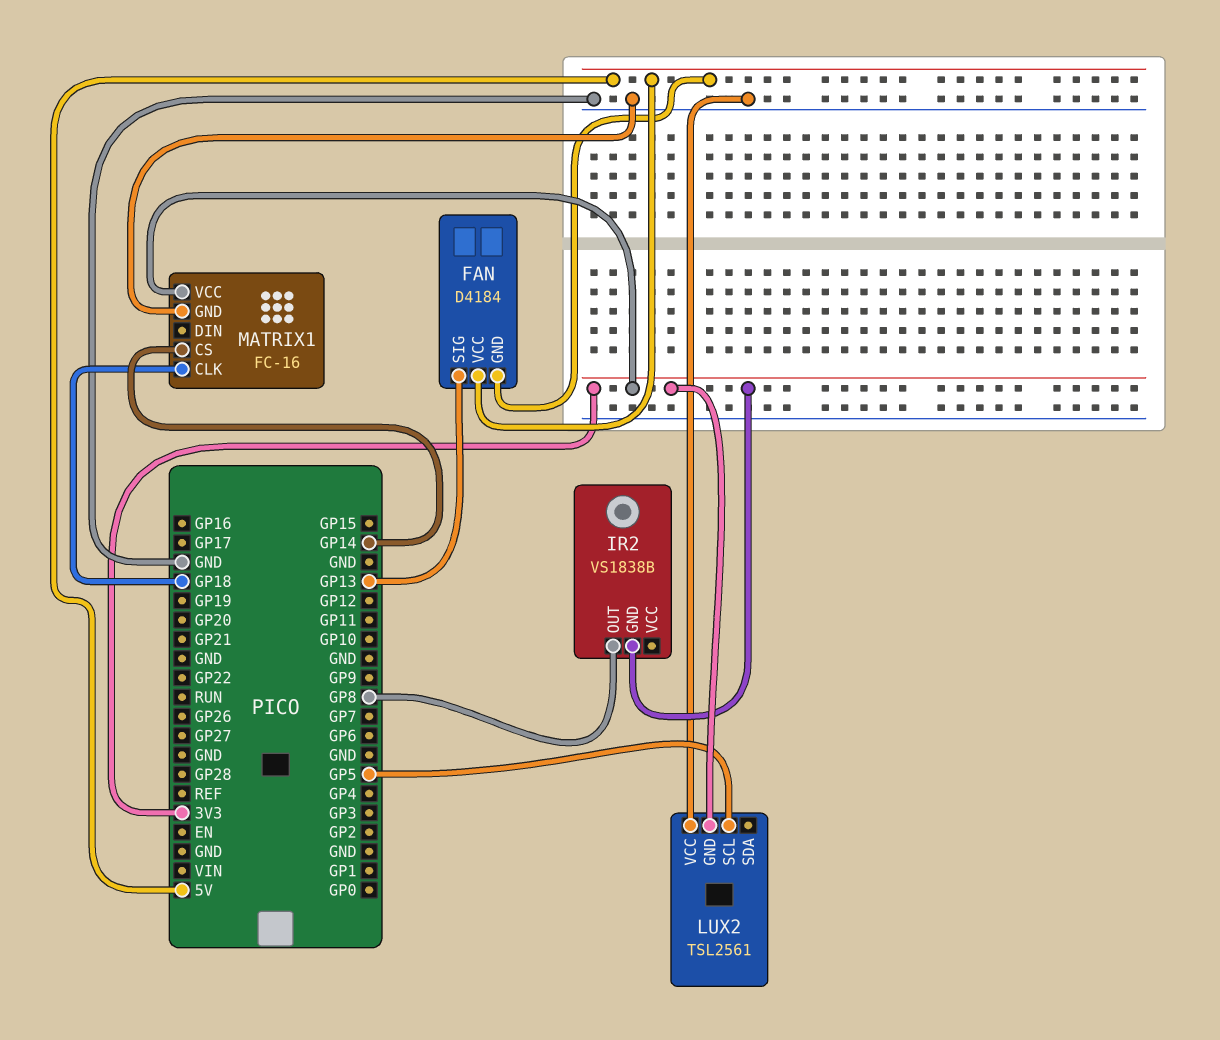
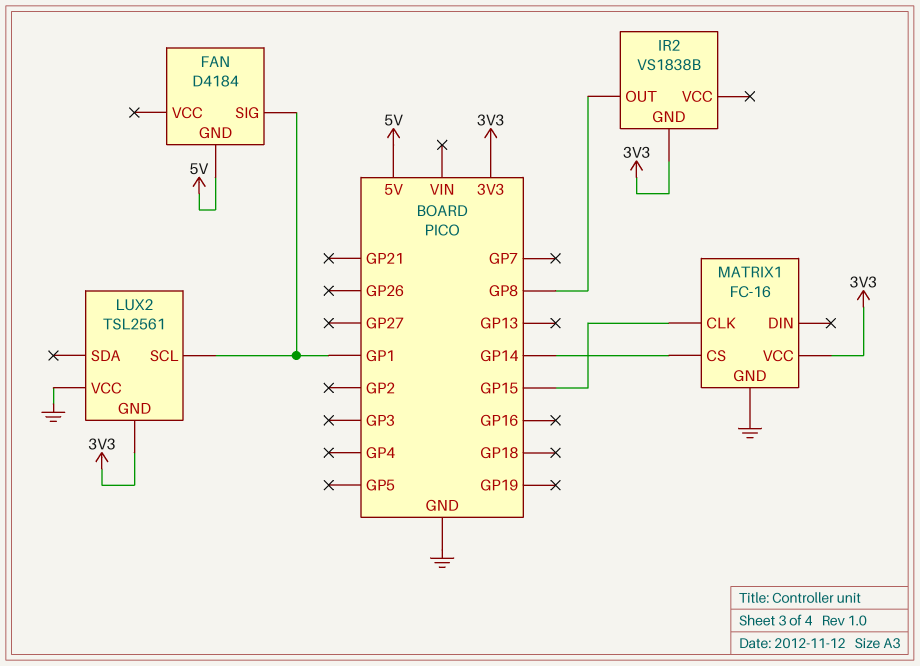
FAN pin SIG: GP13 -> GP1
FAN pin VCC: 5V -> none
LUX2 pin SCL: GP5 -> GP1
MATRIX1 pin CLK: GP18 -> GP15

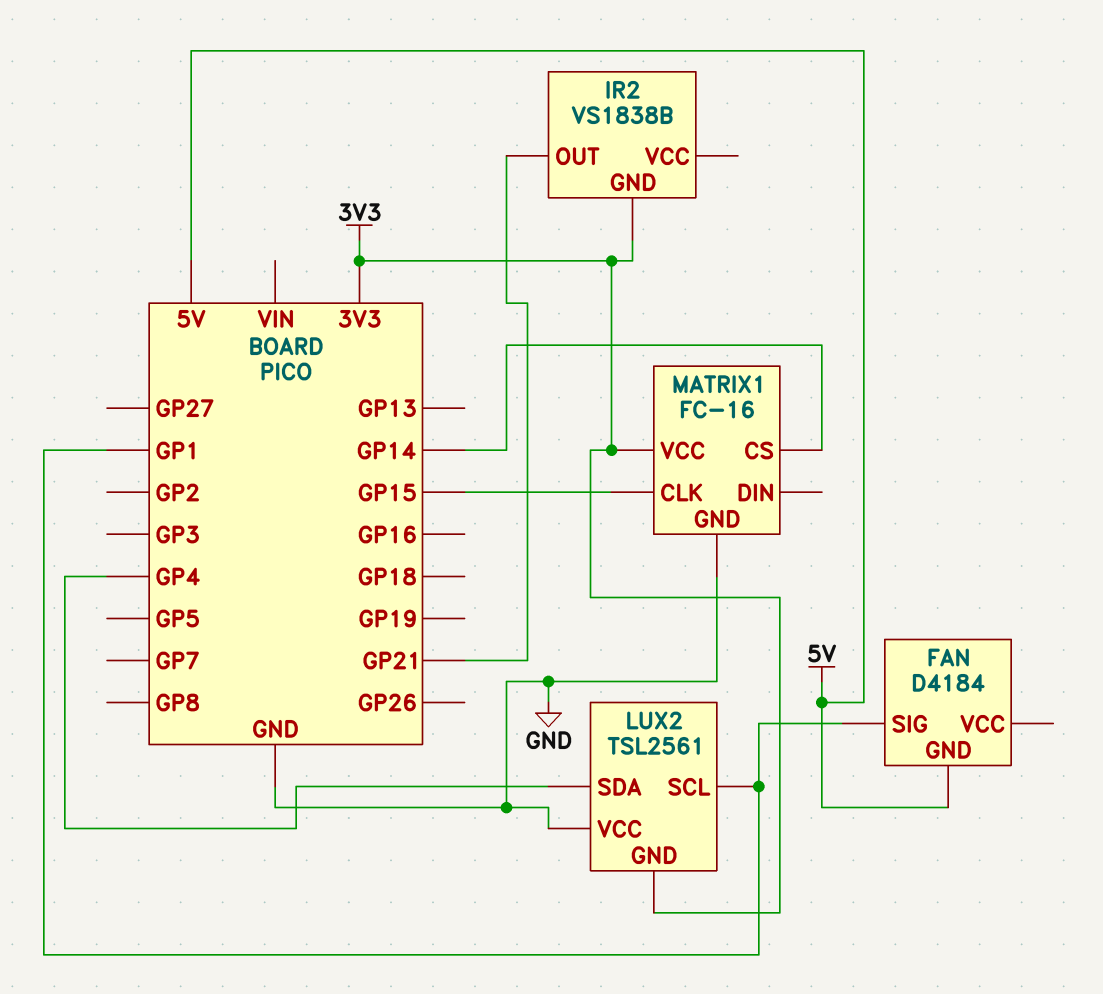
IR2 pin OUT: GP8 -> GP21
LUX2 pin SDA: none -> GP4

